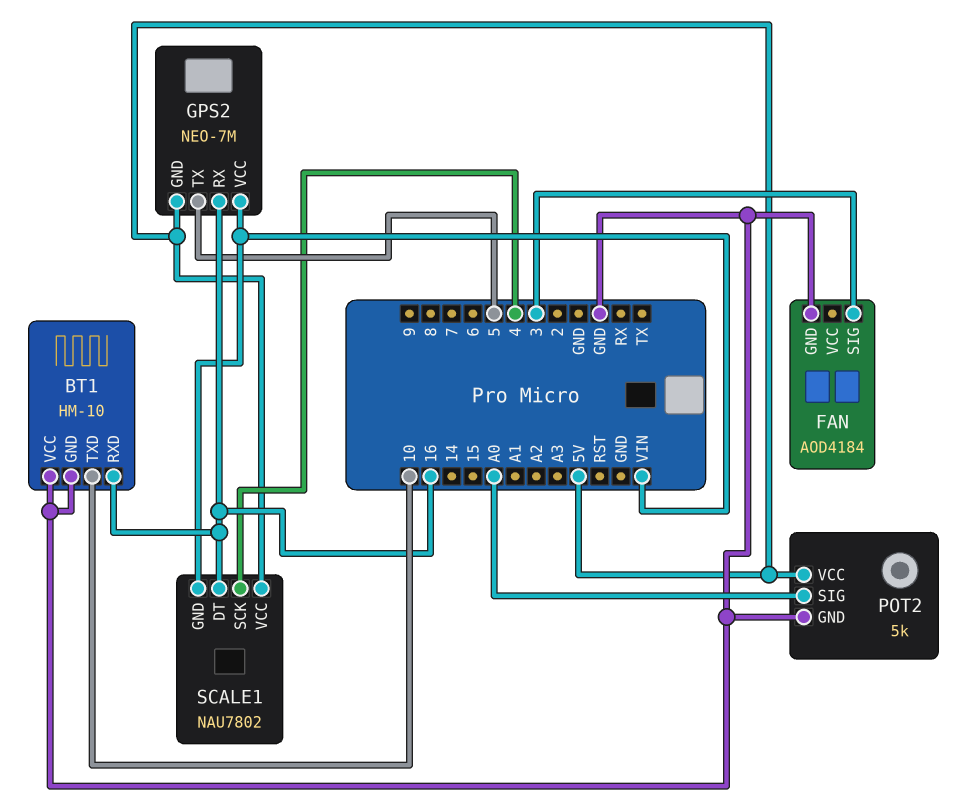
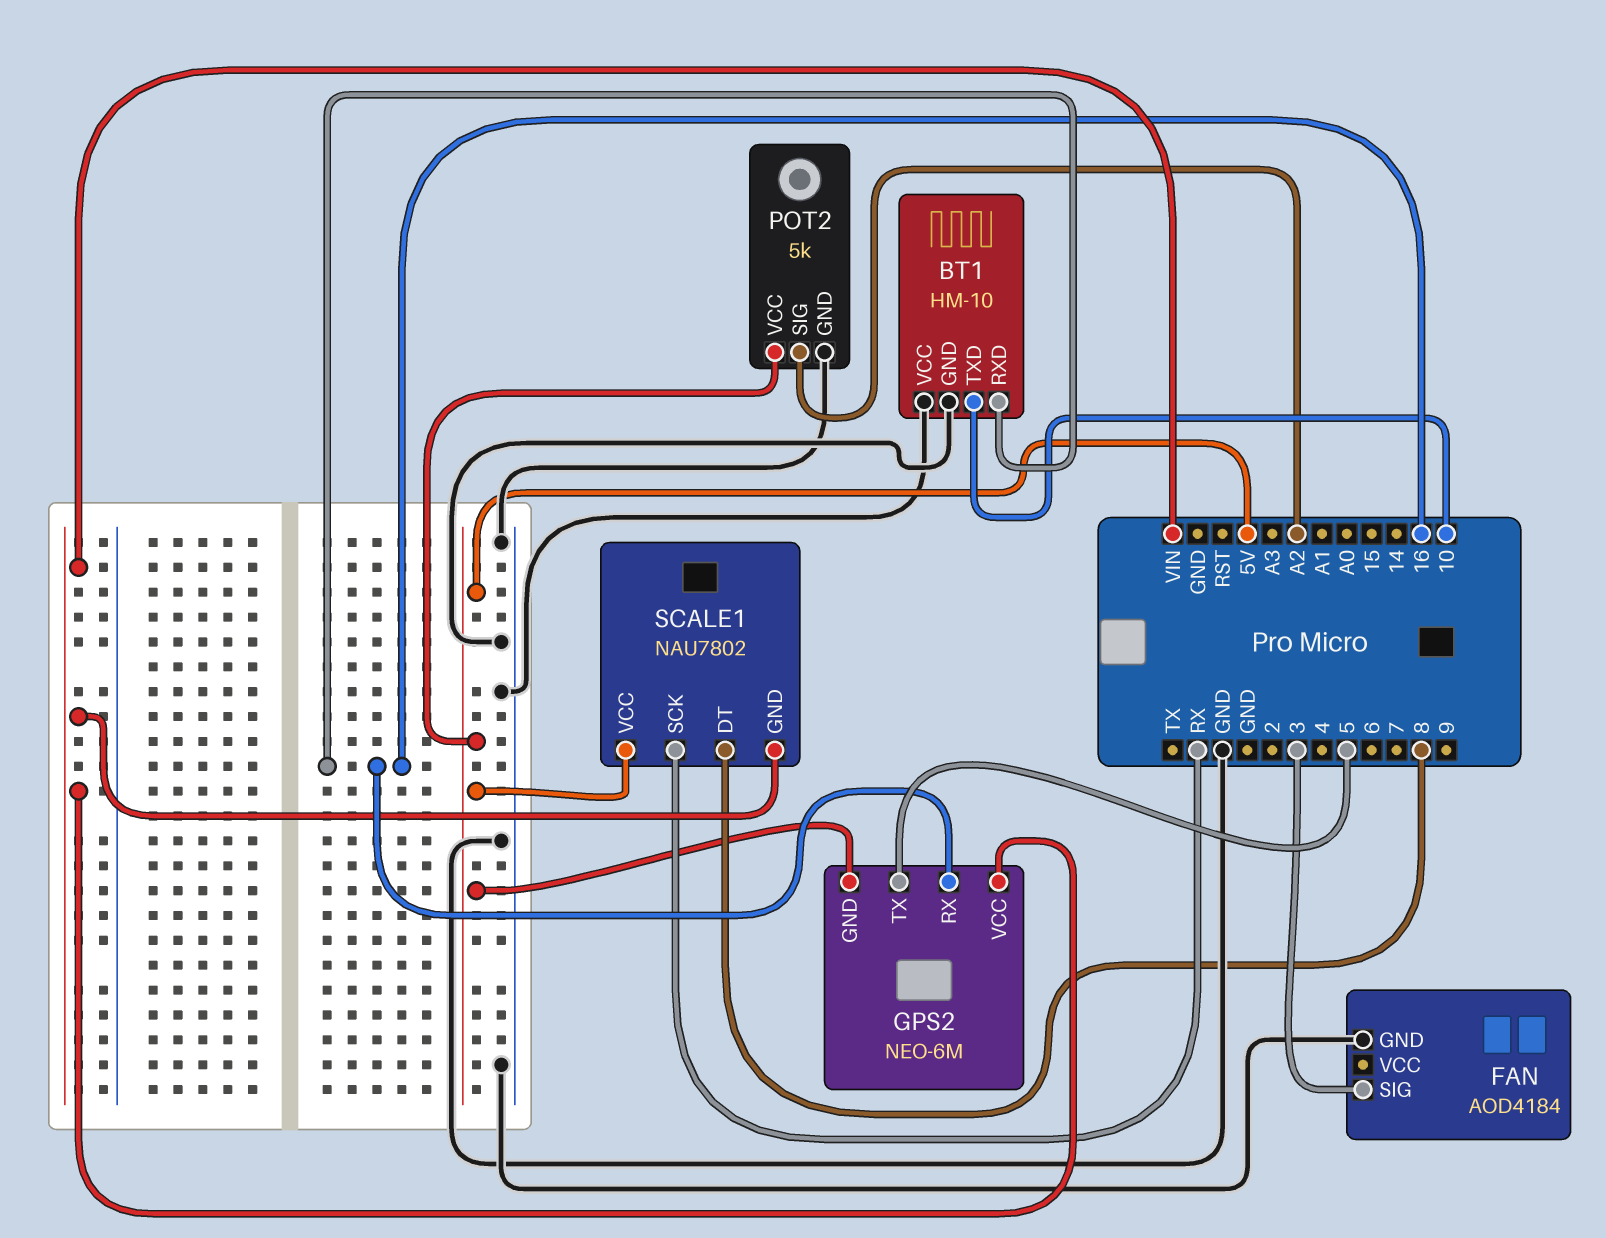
GPS2: NEO-7M -> NEO-6M
POT2 pin SIG: A0 -> A2
SCALE1 pin DT: 16 -> 8
SCALE1 pin SCK: 4 -> RX

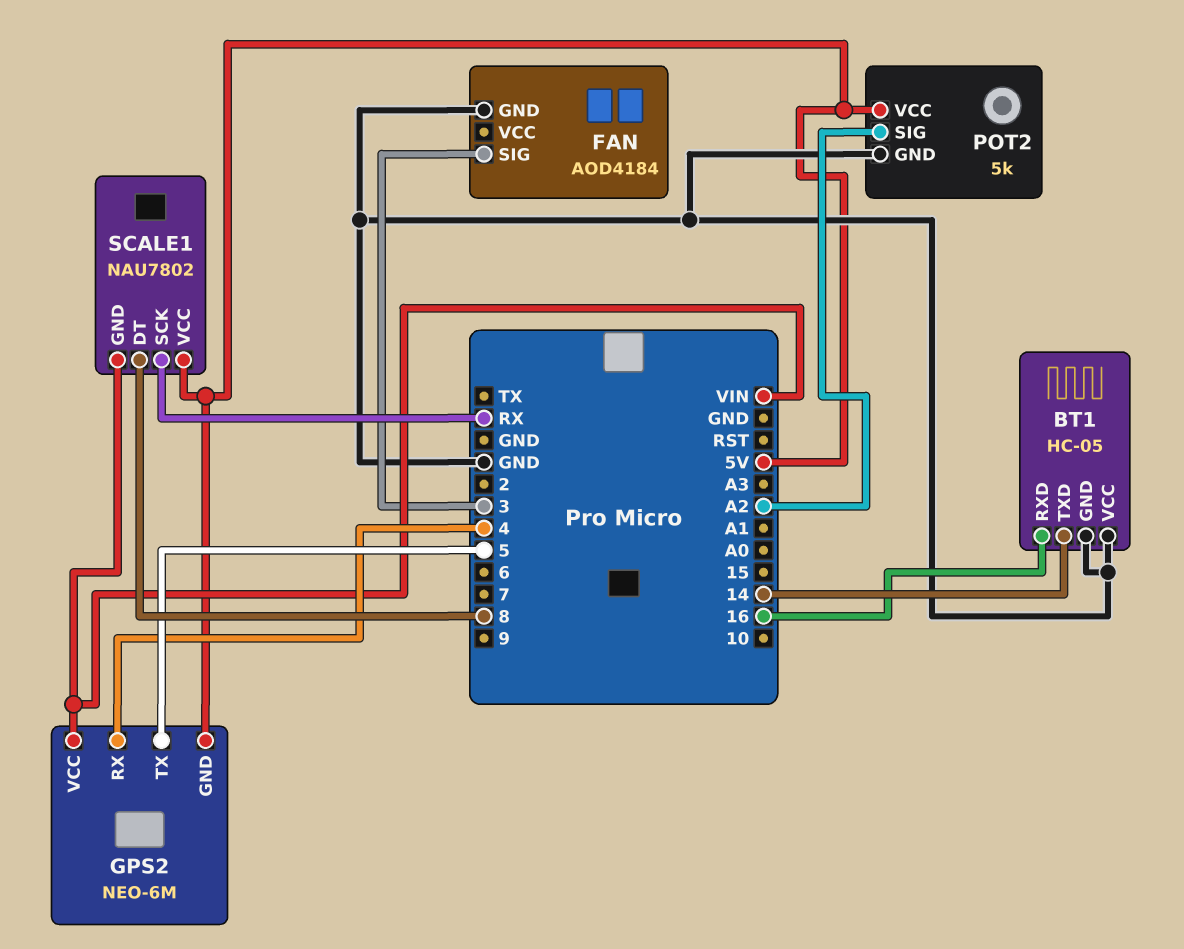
BT1: HM-10 -> HC-05
BT1 pin TXD: 10 -> 14
GPS2 pin RX: 16 -> 4

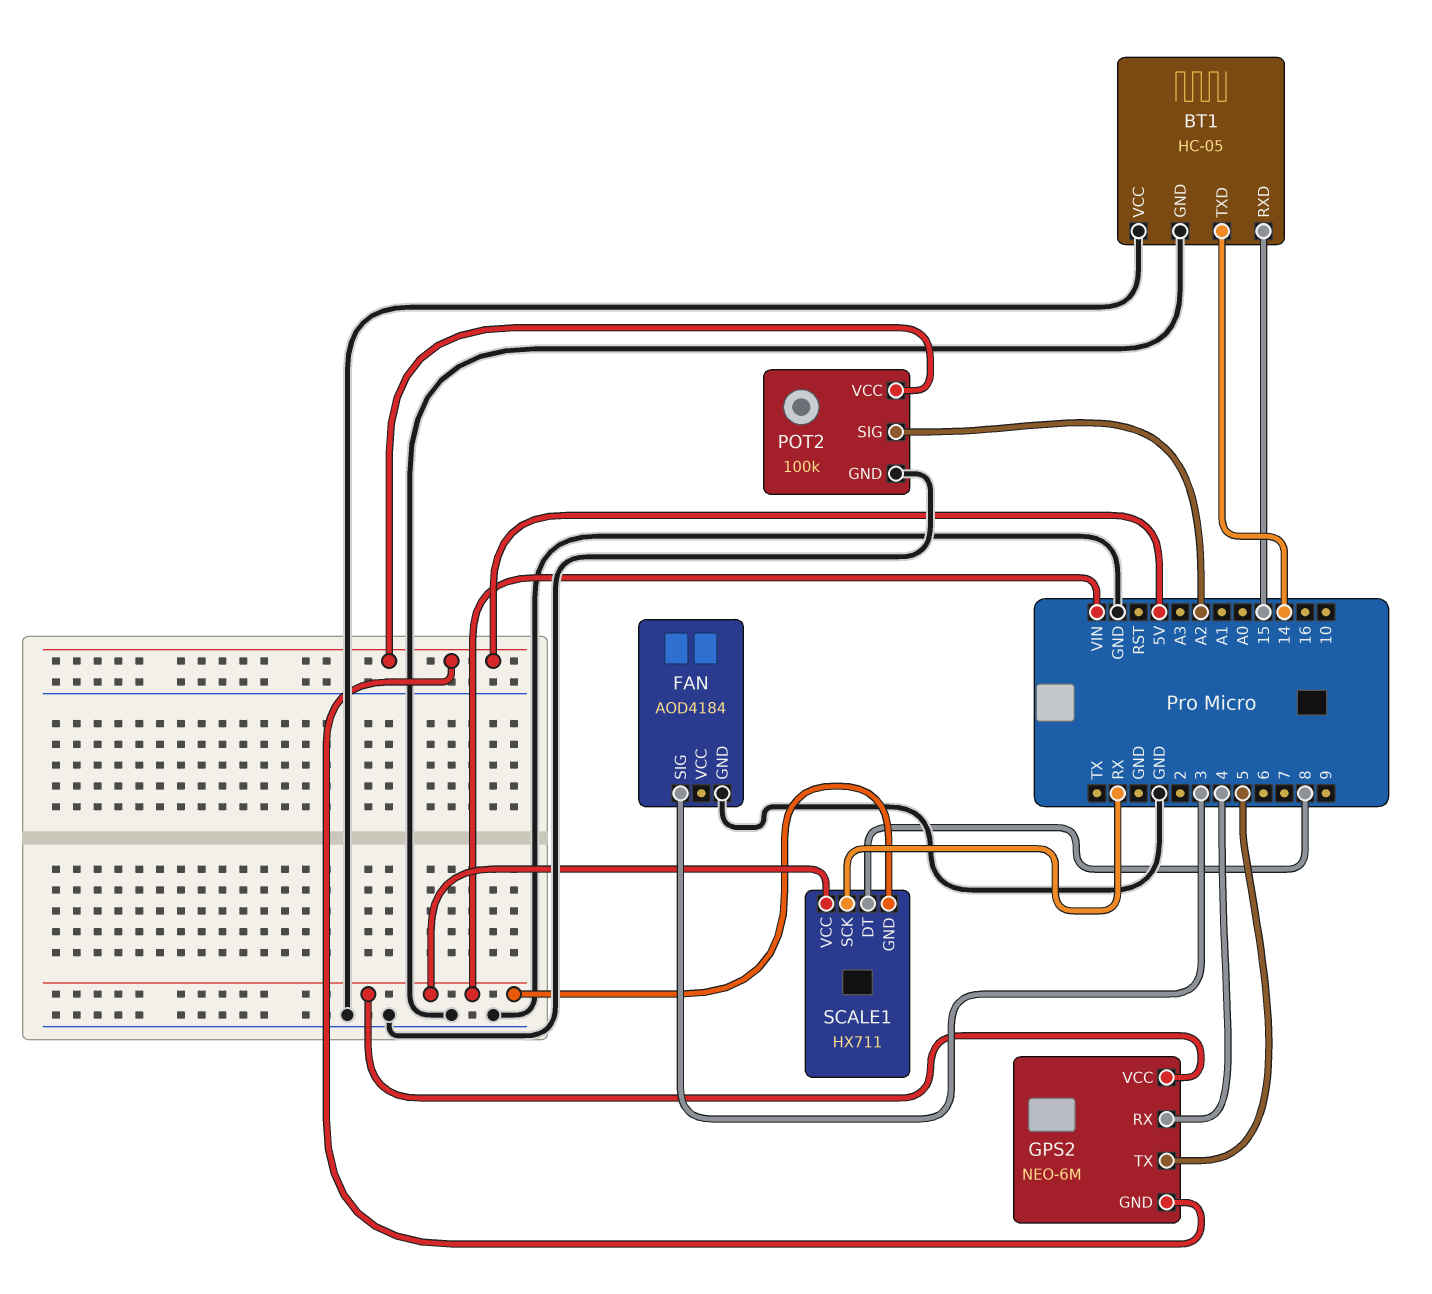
BT1 pin RXD: 16 -> 15
POT2: 5k -> 100k
SCALE1: NAU7802 -> HX711
SCALE1 pin VCC: 5V -> VIN

